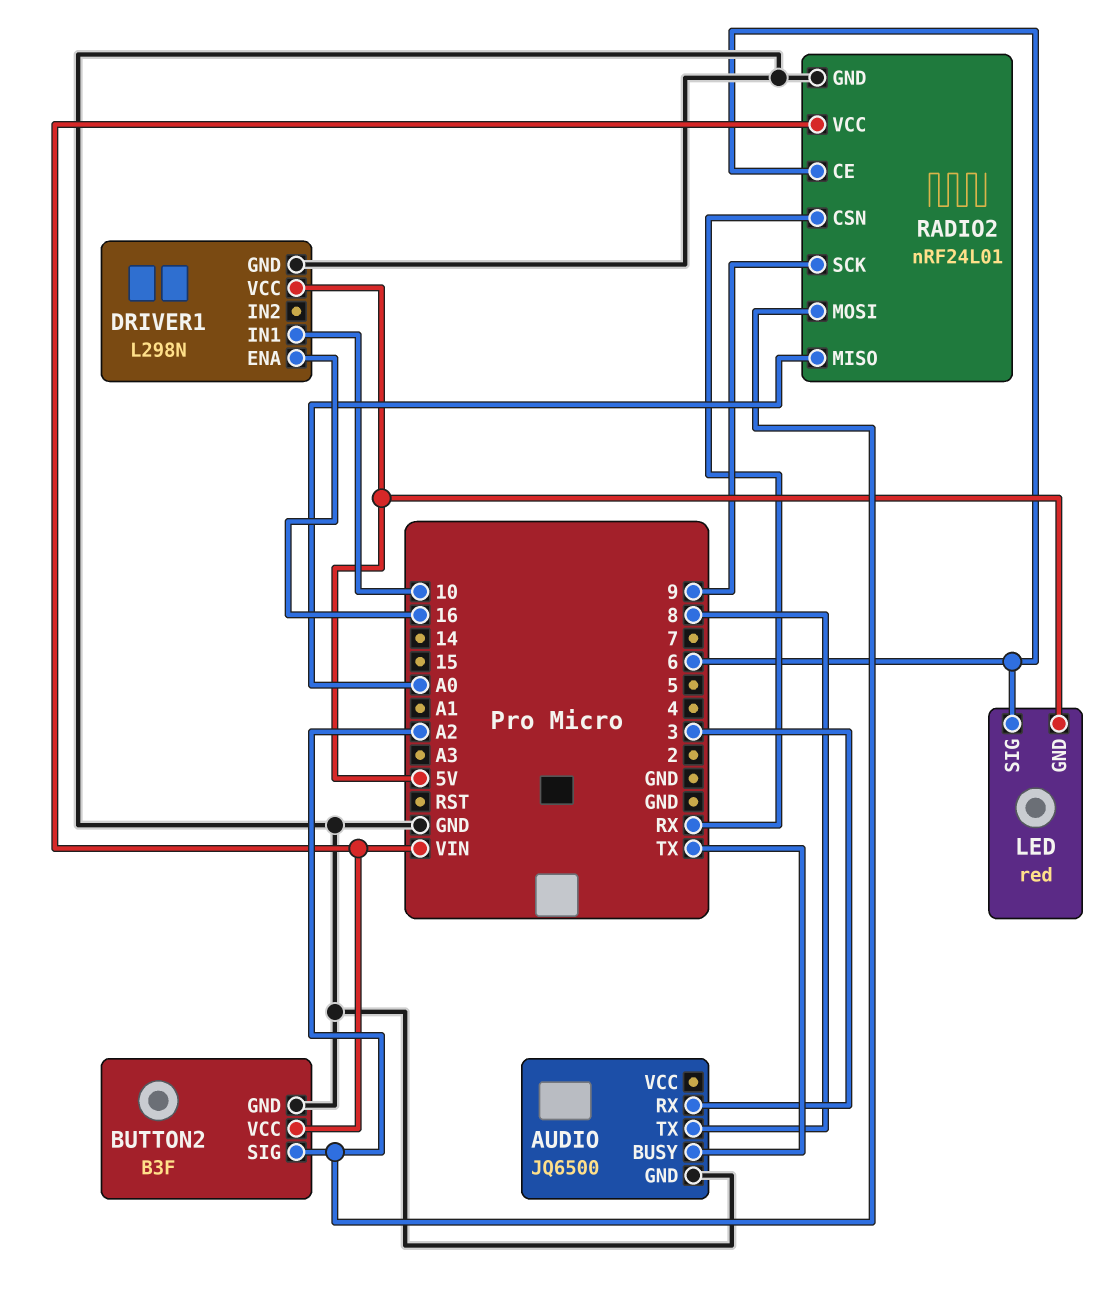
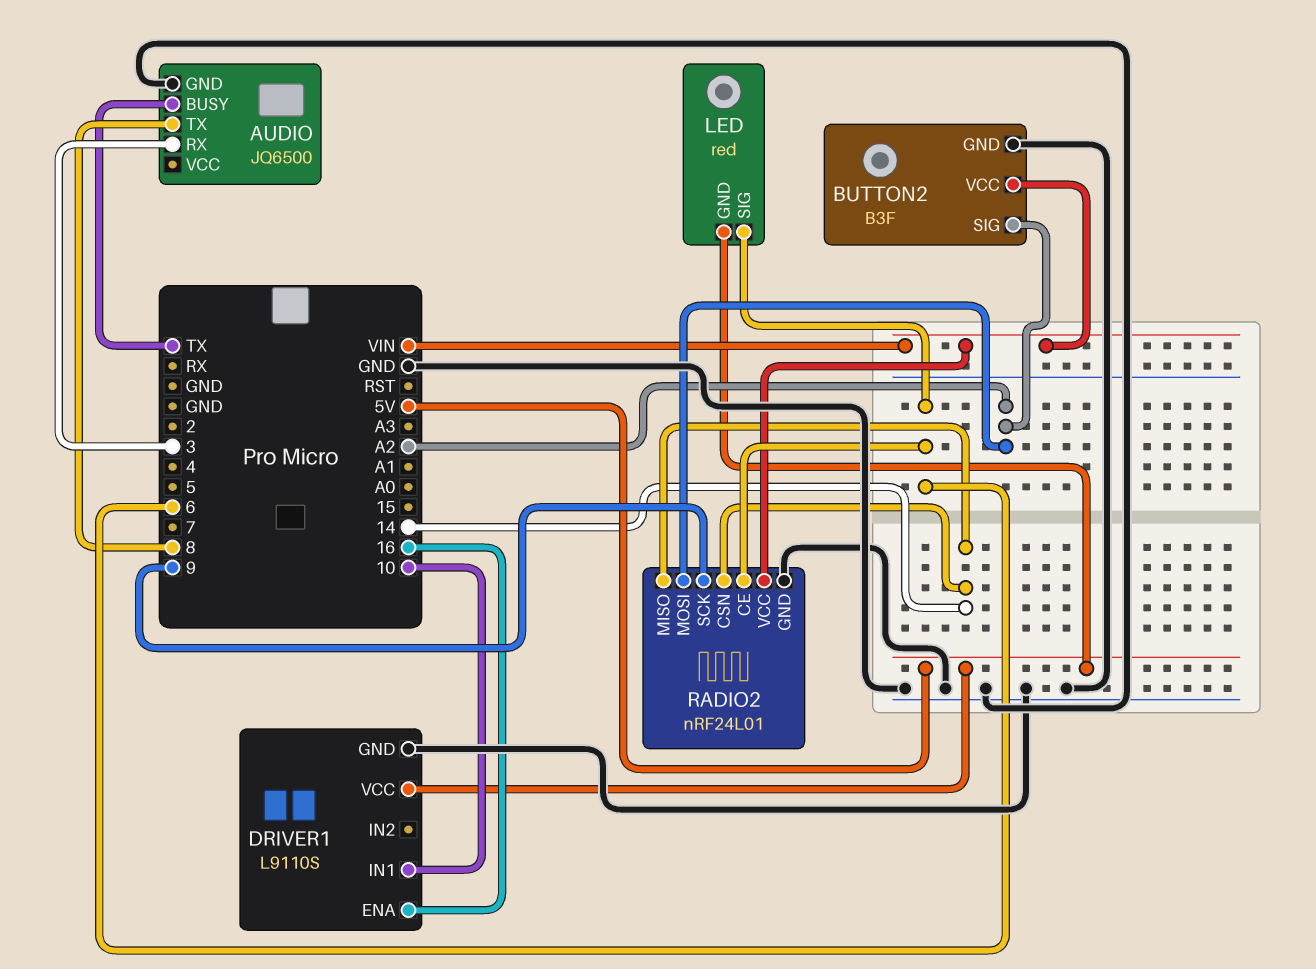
DRIVER1: L298N -> L9110S
RADIO2 pin CSN: RX -> 14
RADIO2 pin MISO: A0 -> 14

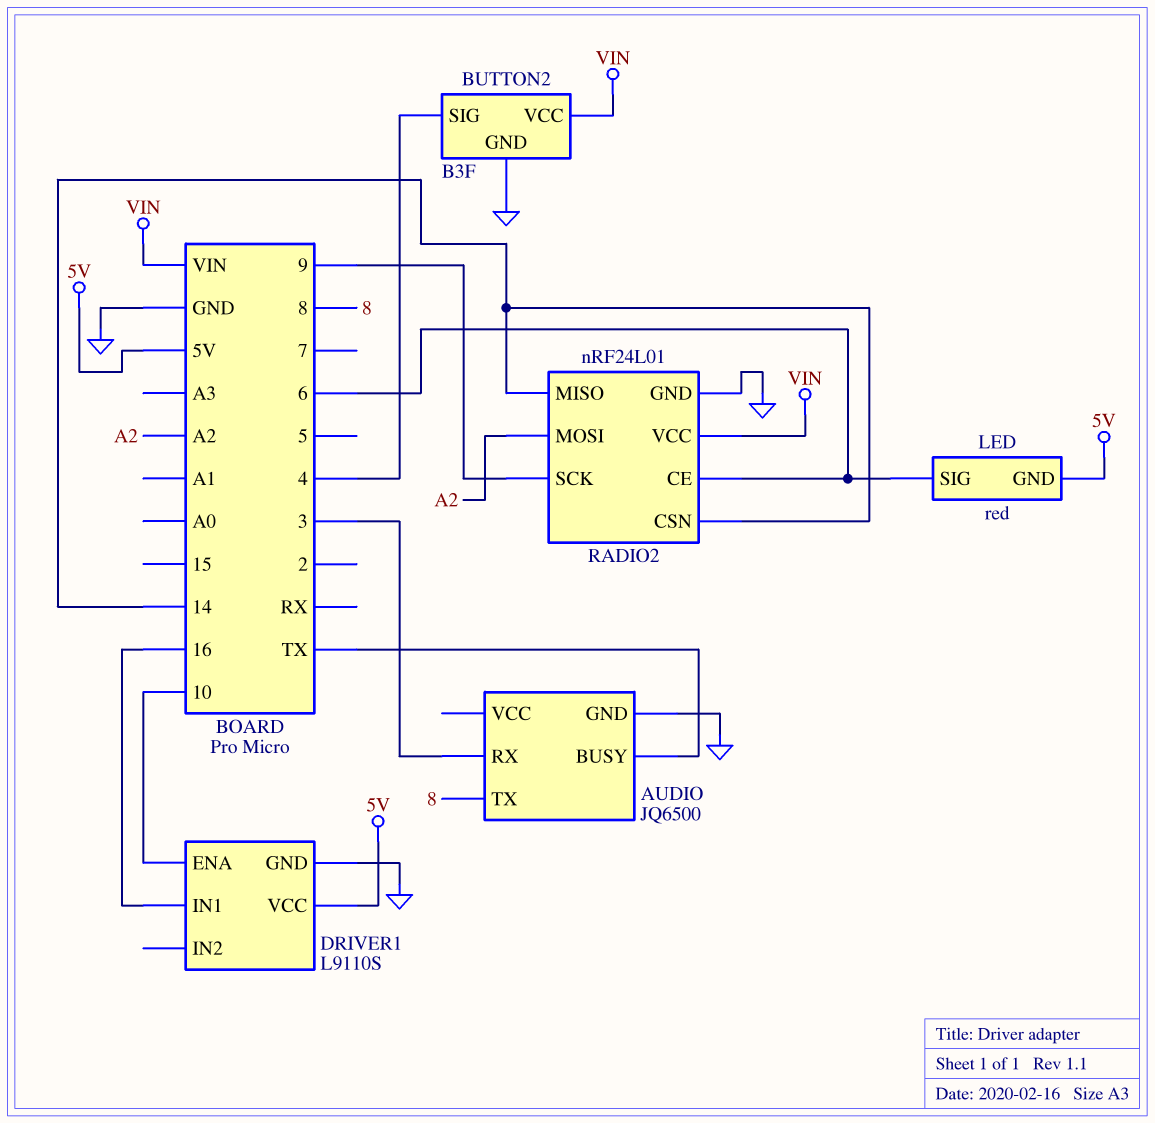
BUTTON2 pin SIG: A2 -> 4
DRIVER1 pin ENA: 16 -> 10
DRIVER1 pin IN1: 10 -> 16

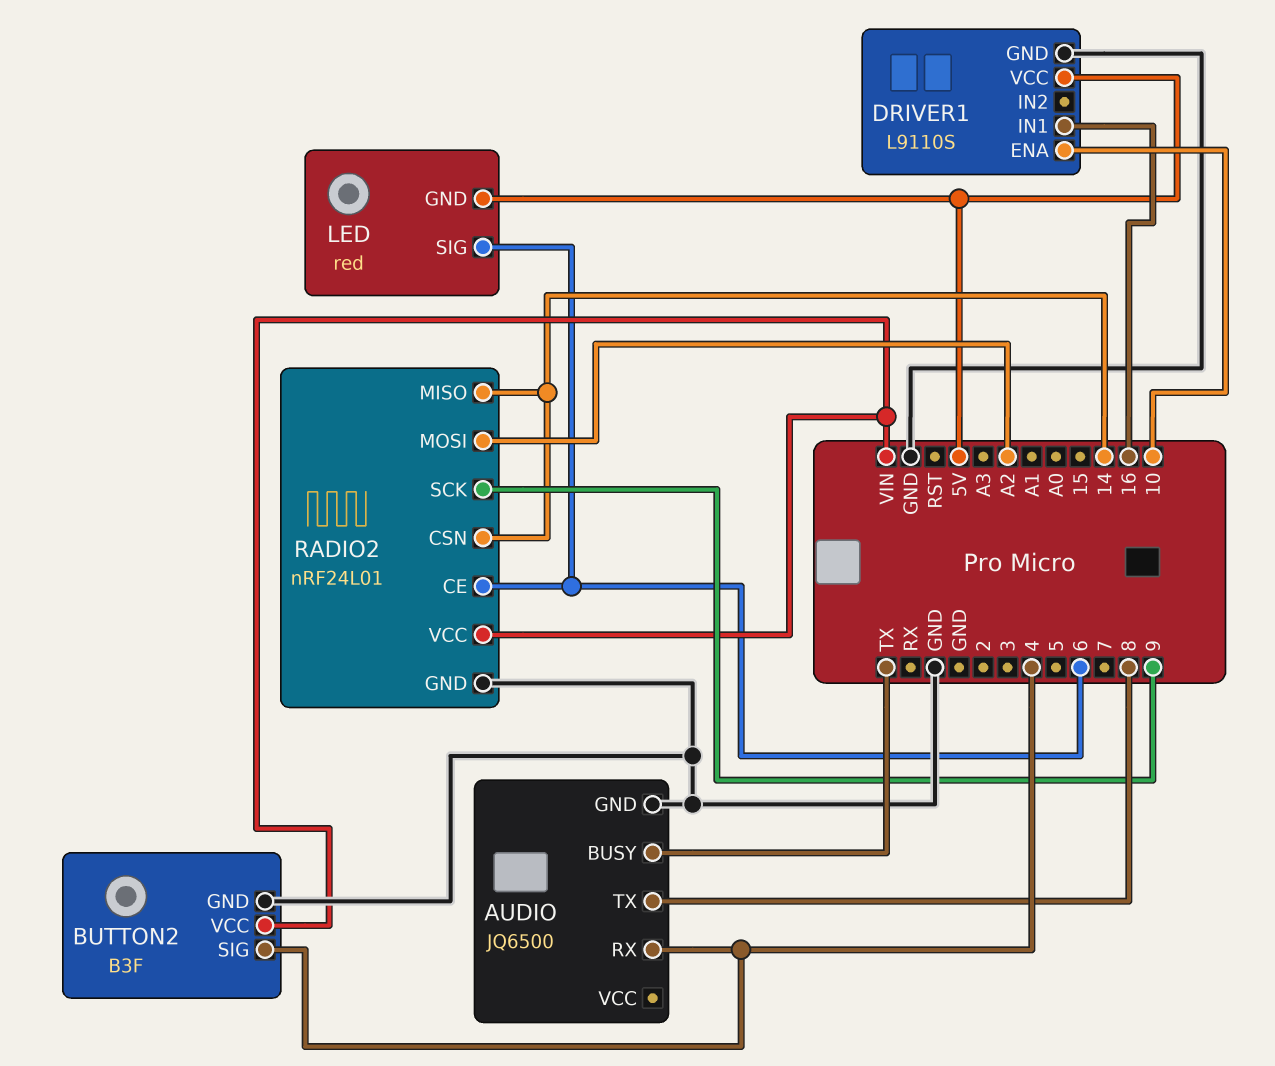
AUDIO pin RX: 3 -> 4

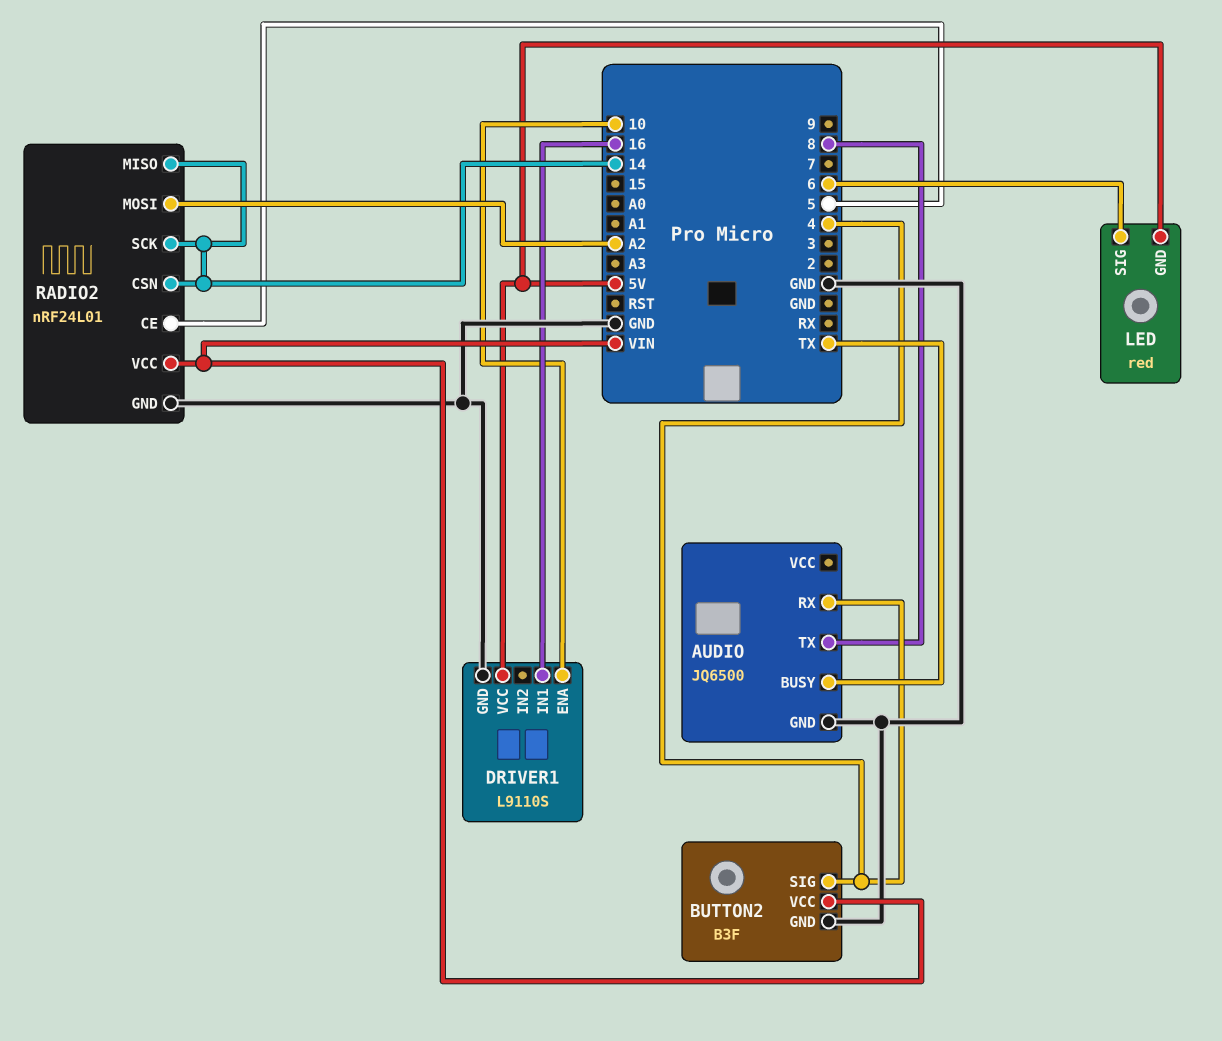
RADIO2 pin CE: 6 -> 5
RADIO2 pin SCK: 9 -> 14

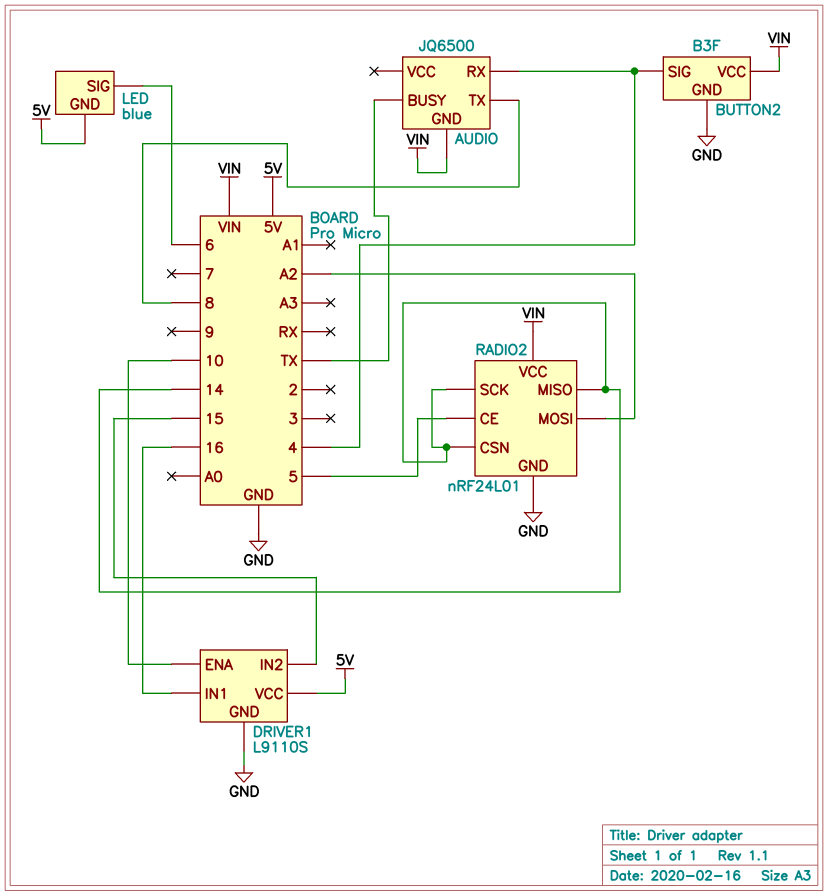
AUDIO pin GND: GND -> VIN
DRIVER1 pin IN2: none -> 15
LED: red -> blue

